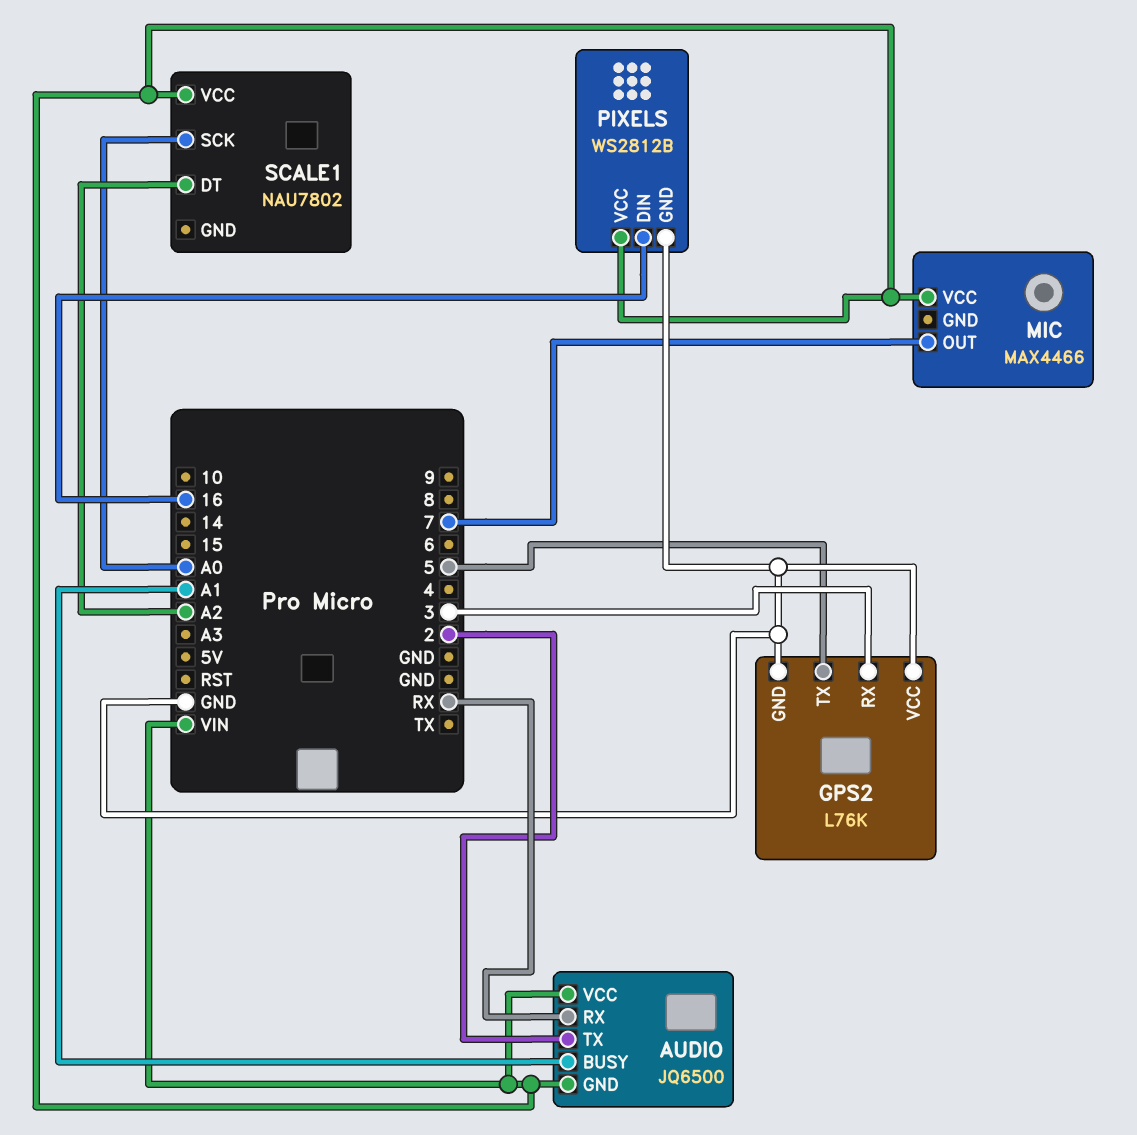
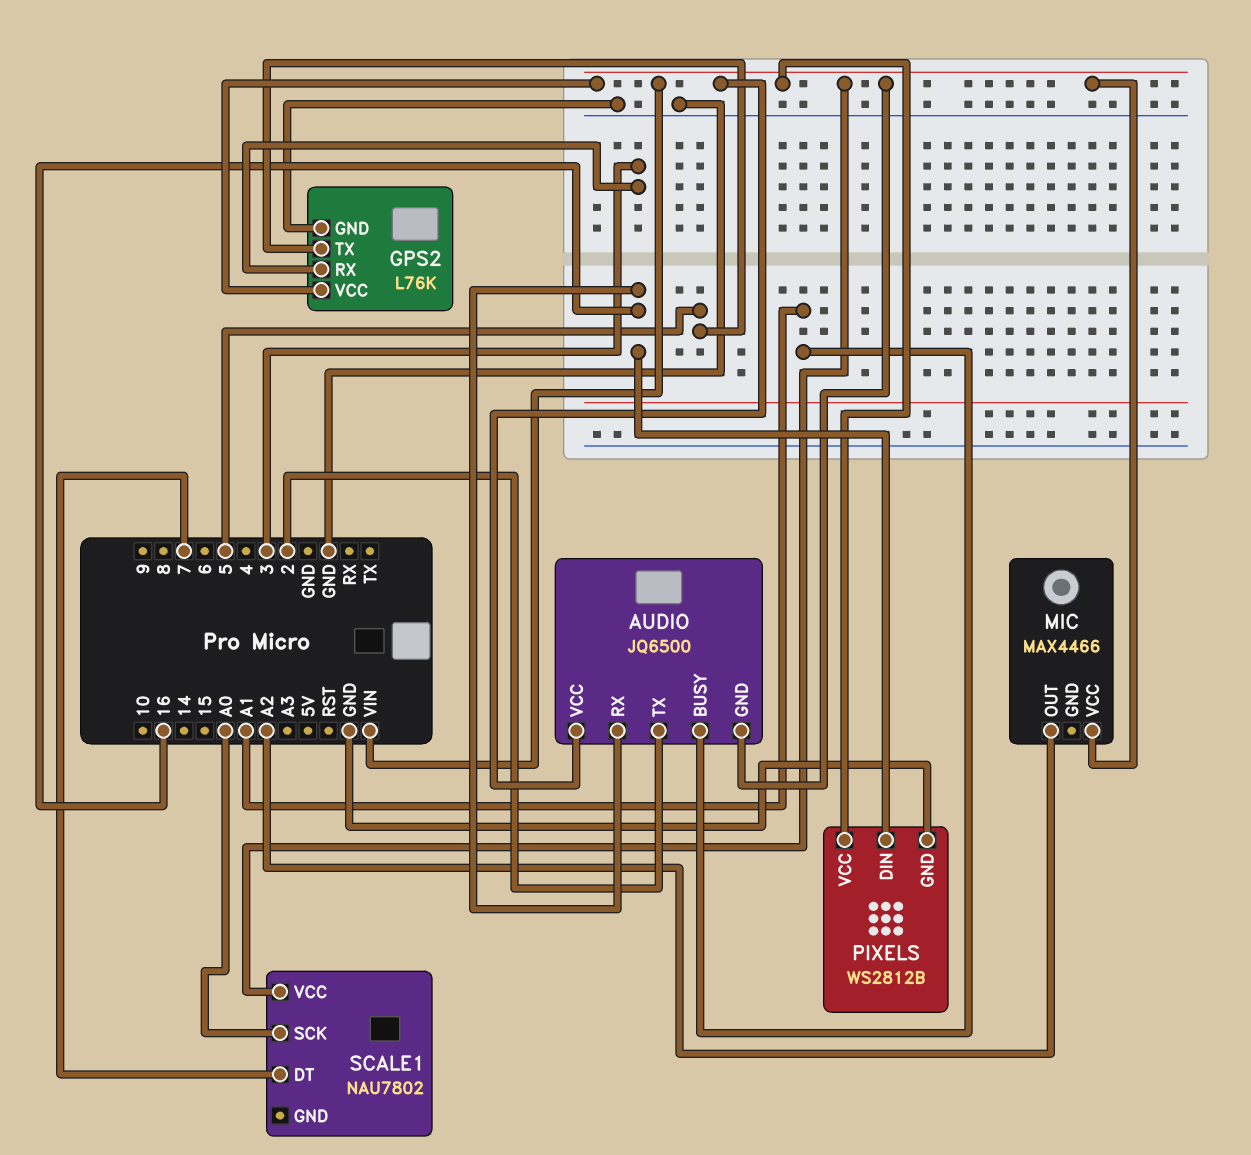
AUDIO pin RX: RX -> 16
GPS2 pin VCC: GND -> VIN
MIC pin OUT: 7 -> A2
SCALE1 pin DT: A2 -> 7

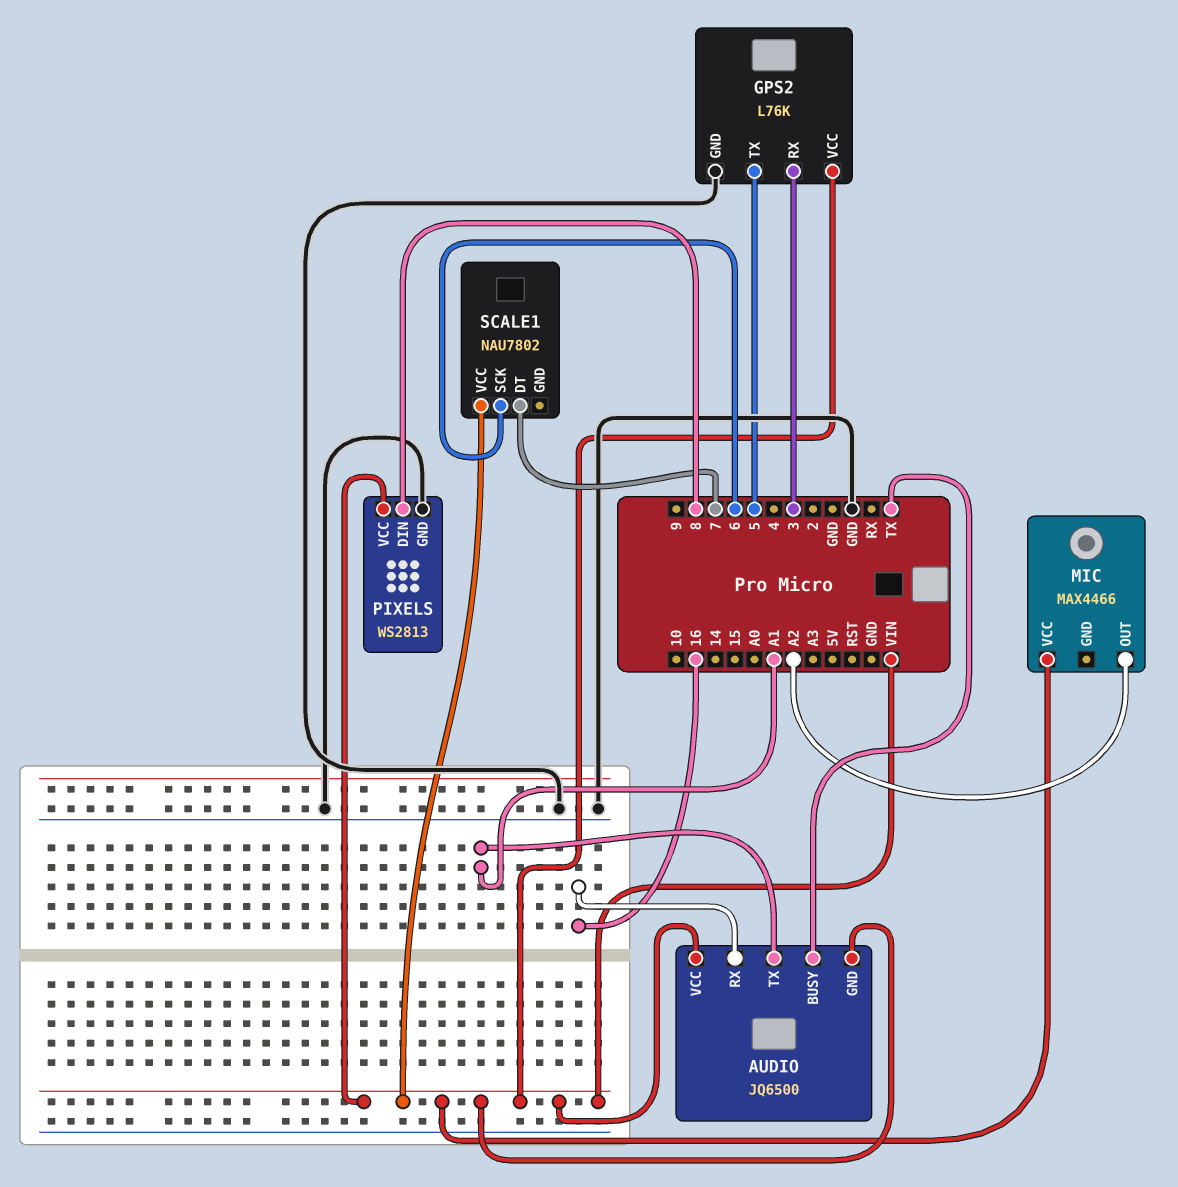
AUDIO pin BUSY: A1 -> TX
AUDIO pin TX: 2 -> A1
PIXELS: WS2812B -> WS2813
PIXELS pin DIN: 16 -> 8
SCALE1 pin SCK: A0 -> 6

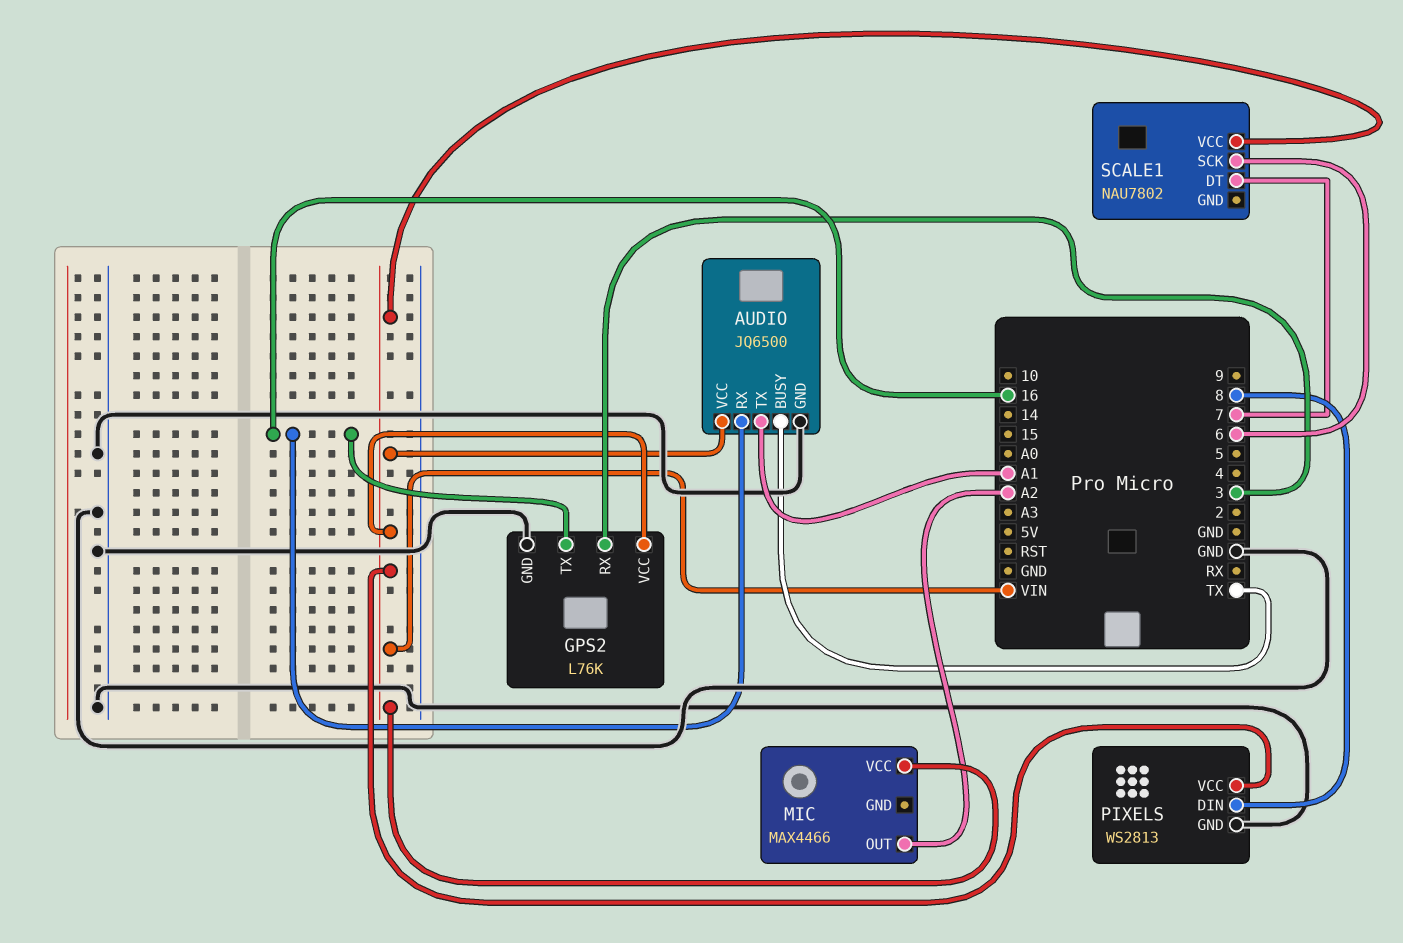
AUDIO pin GND: VIN -> GND
GPS2 pin TX: 5 -> 16

